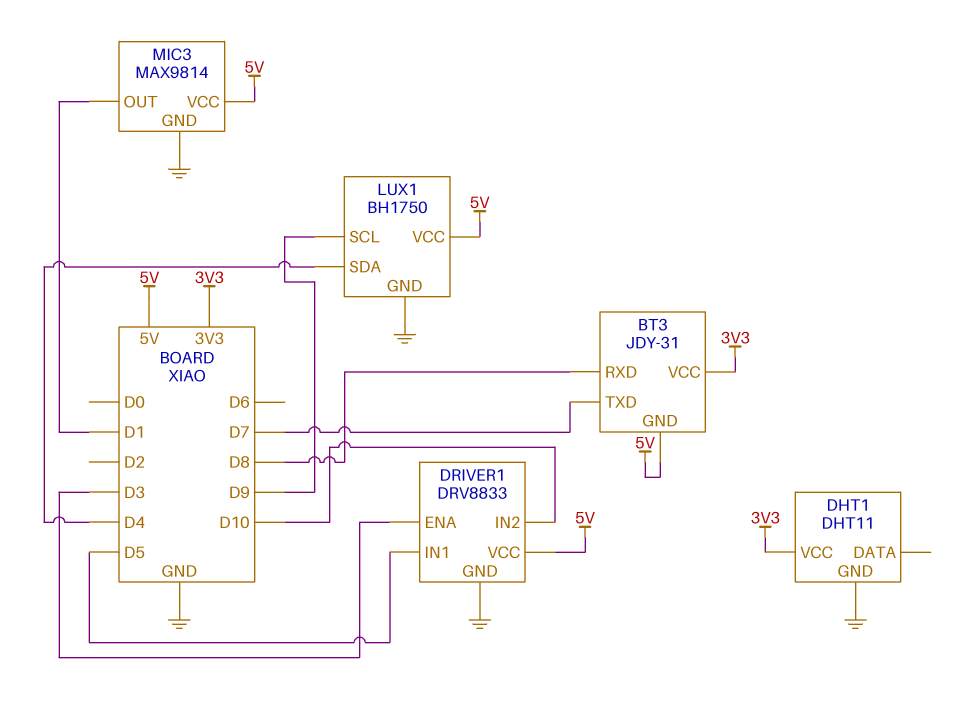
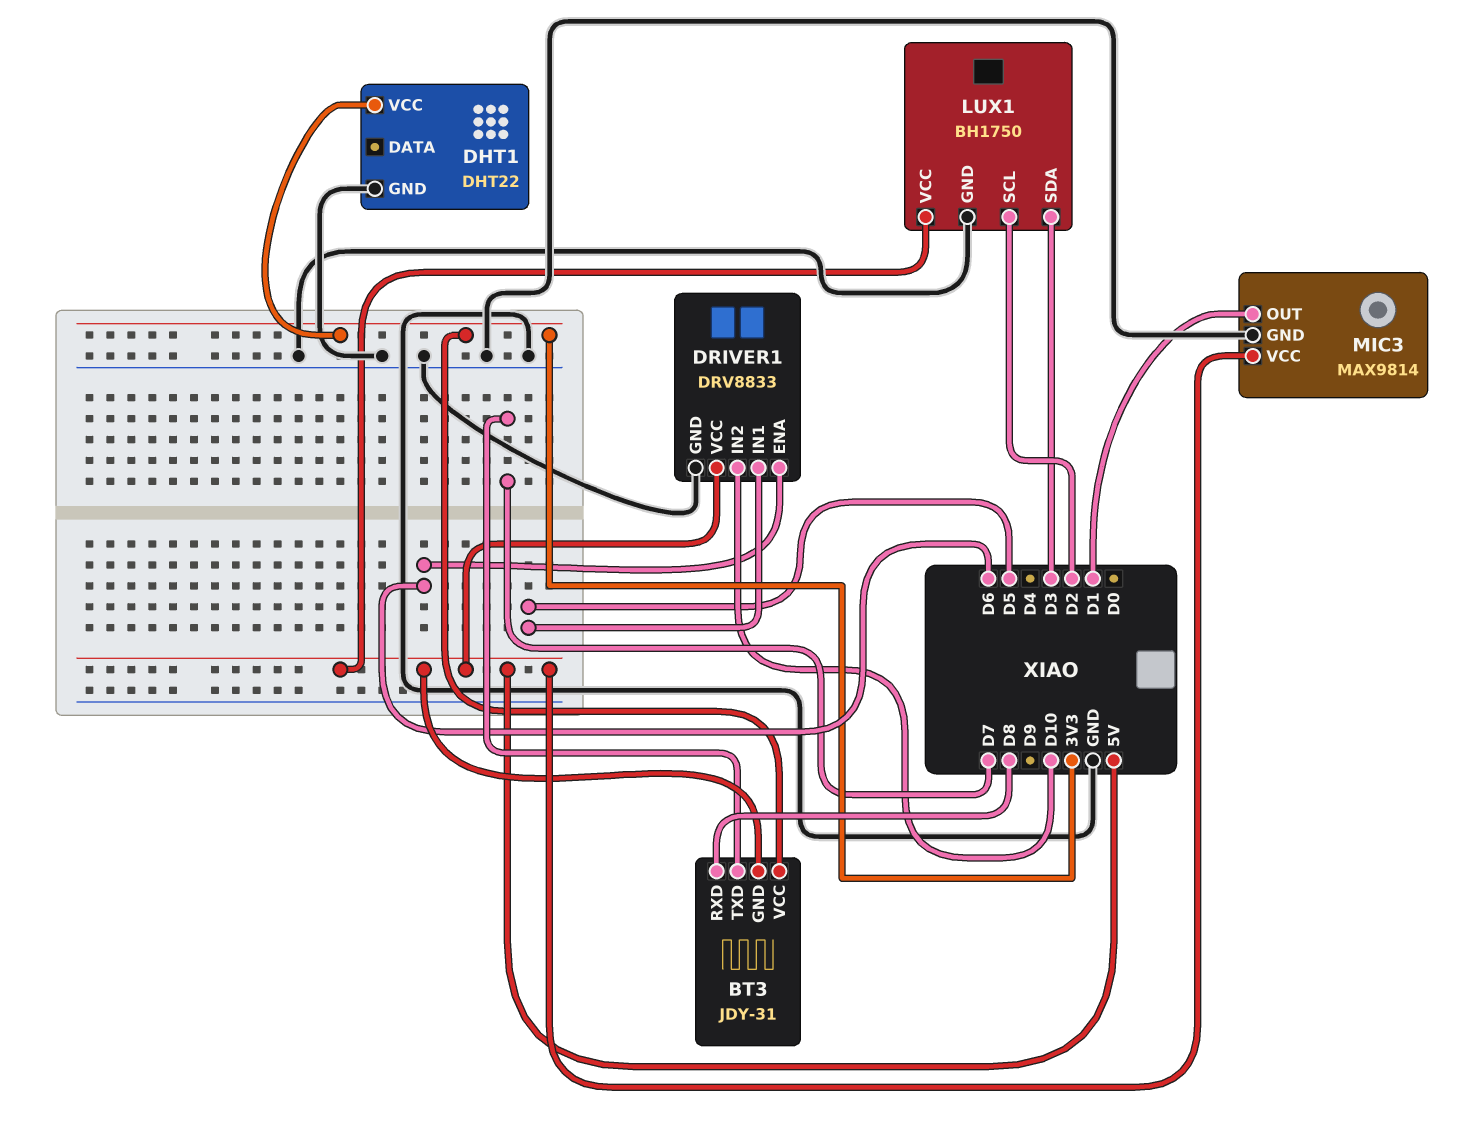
DHT1: DHT11 -> DHT22
DRIVER1 pin ENA: D3 -> D6
LUX1 pin SCL: D9 -> D2
LUX1 pin SDA: D4 -> D3

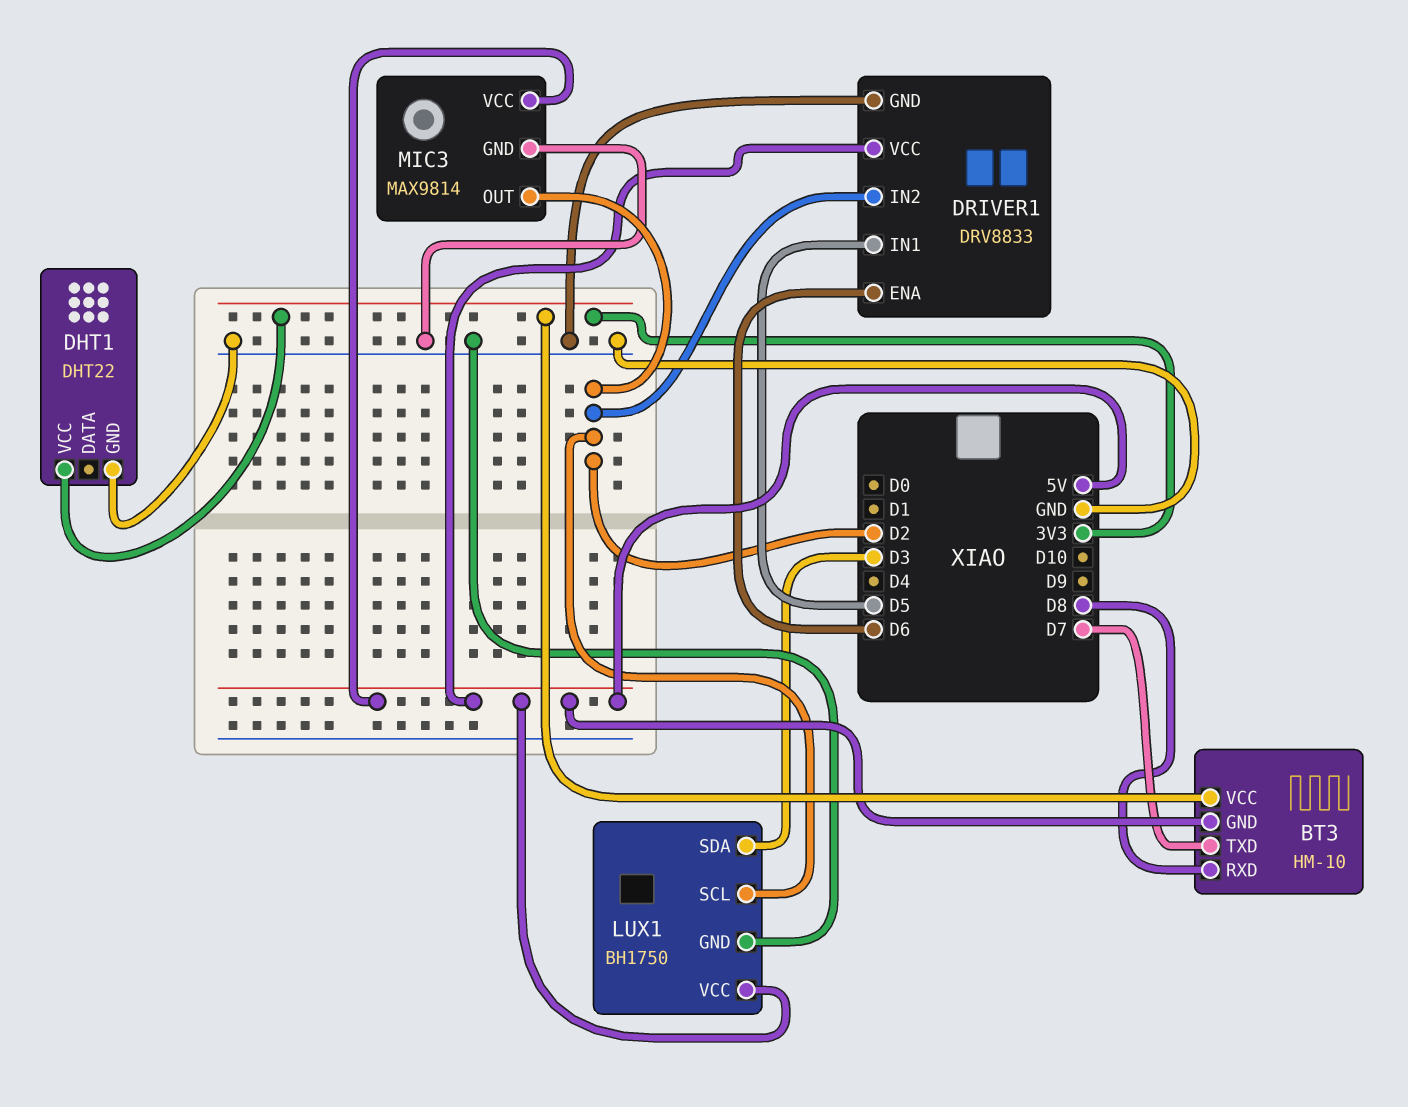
BT3: JDY-31 -> HM-10
DRIVER1 pin IN2: D10 -> D2
MIC3 pin OUT: D1 -> D2

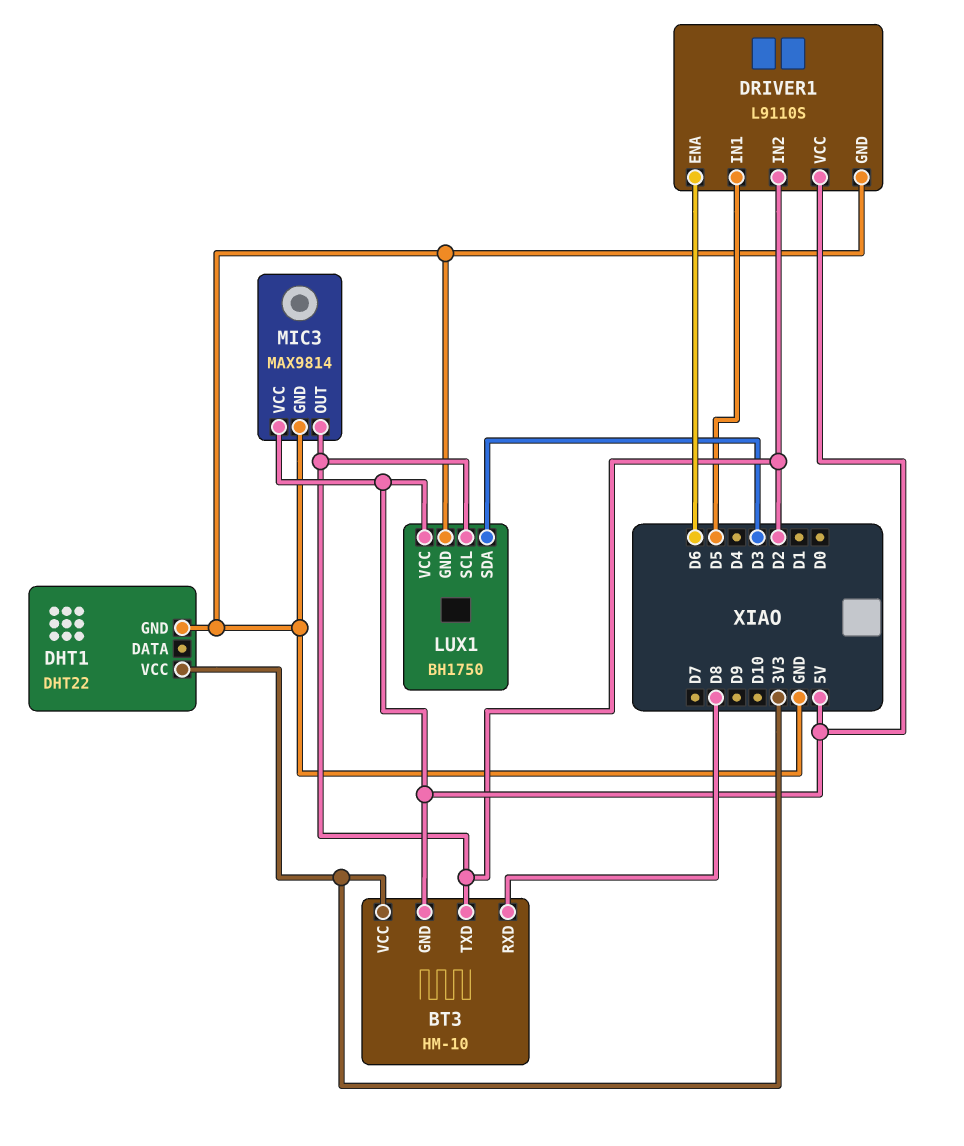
BT3 pin TXD: D7 -> D2
DRIVER1: DRV8833 -> L9110S

